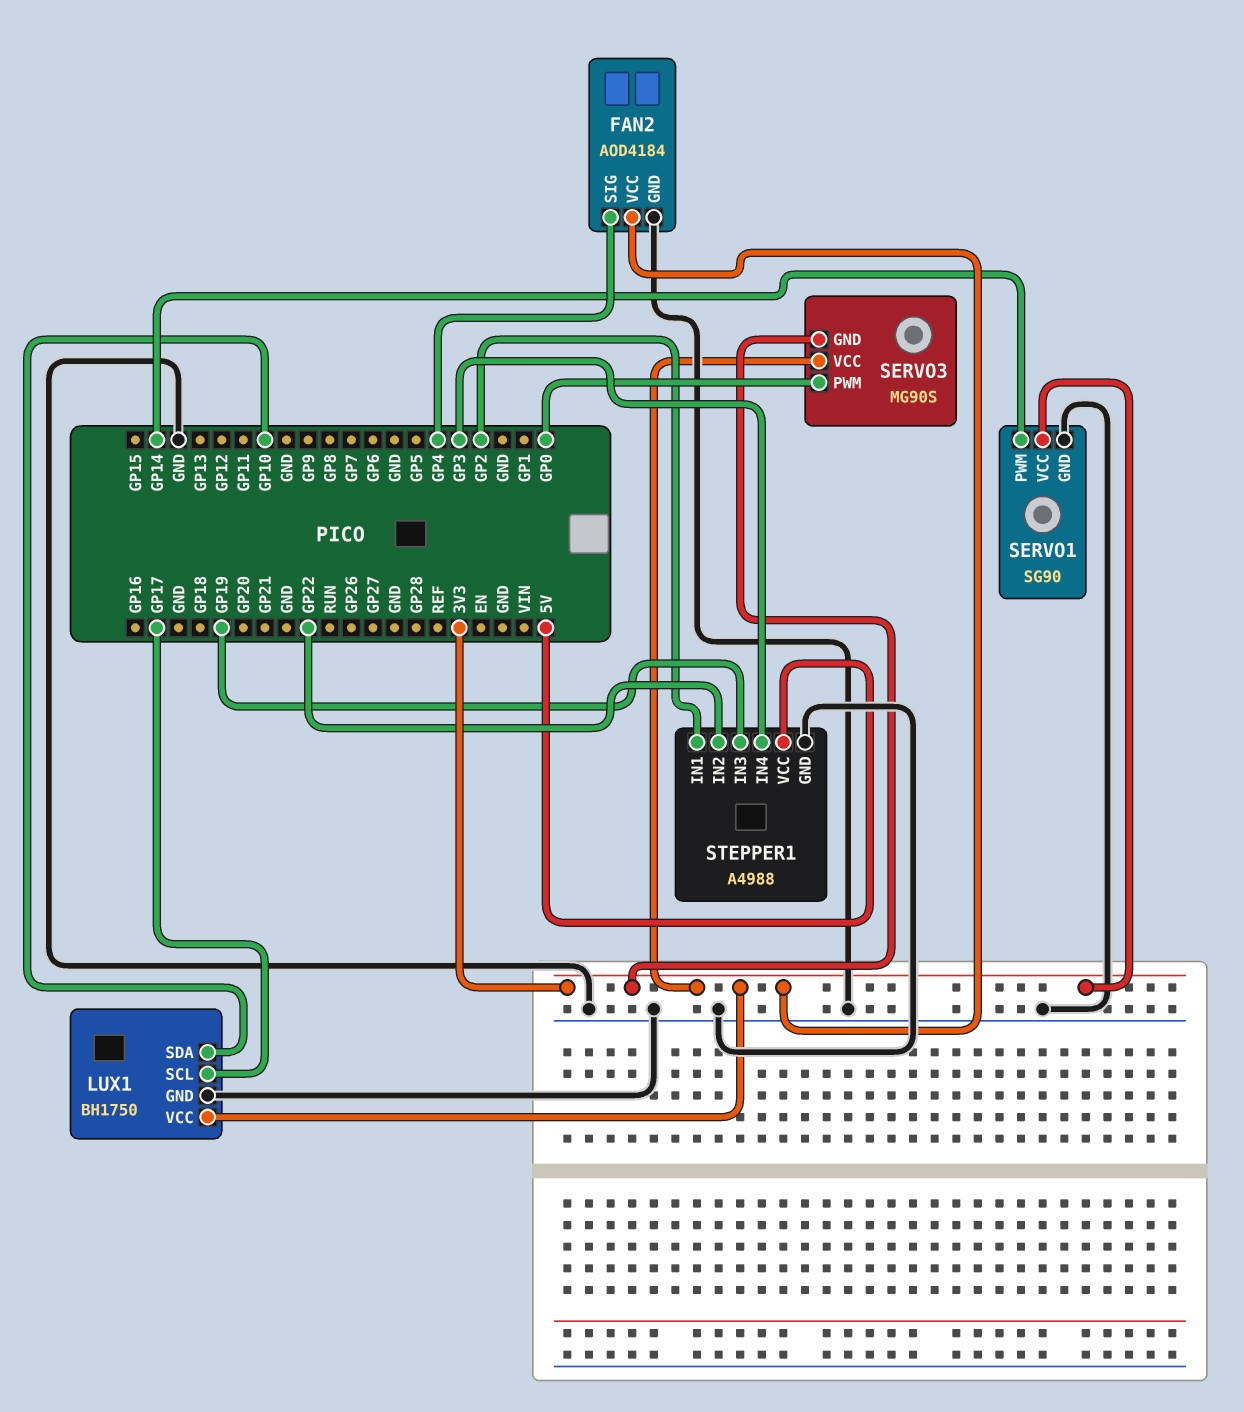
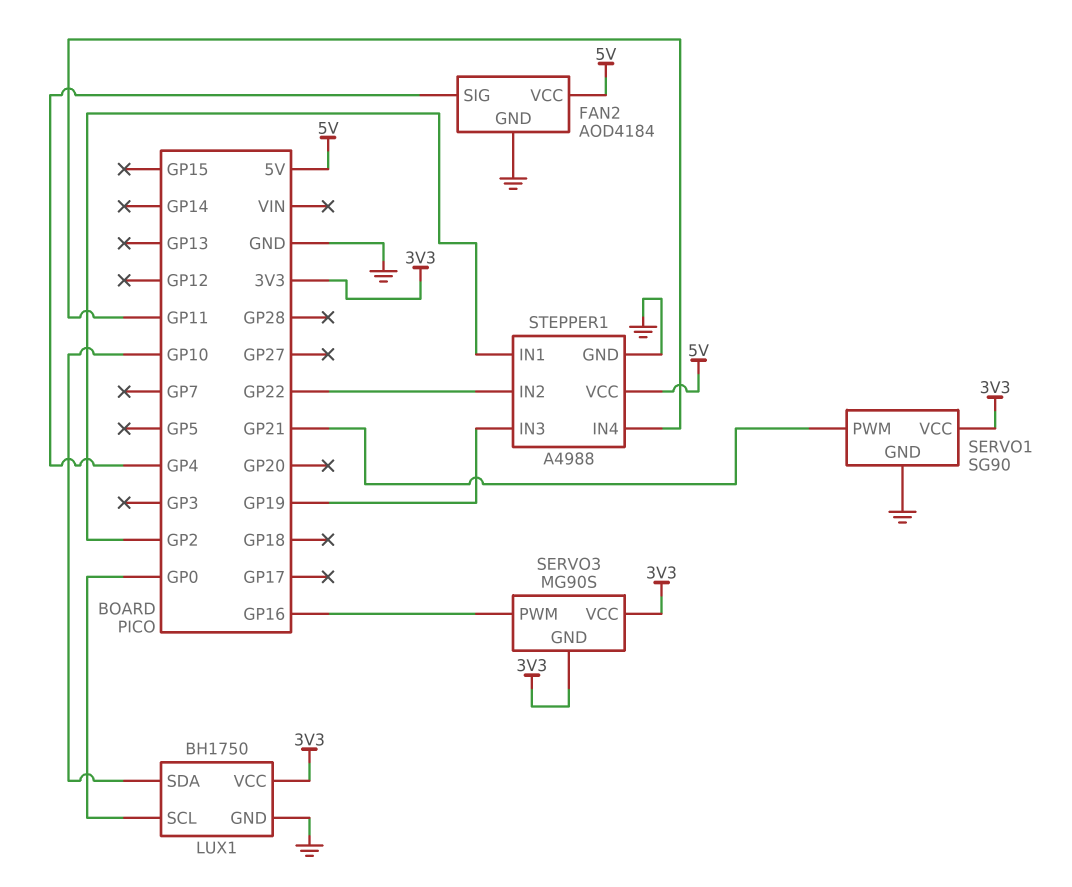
FAN2 pin VCC: 3V3 -> 5V
LUX1 pin SCL: GP17 -> GP0
SERVO1 pin PWM: GP14 -> GP21
SERVO3 pin PWM: GP0 -> GP16
STEPPER1 pin IN4: GP3 -> GP11

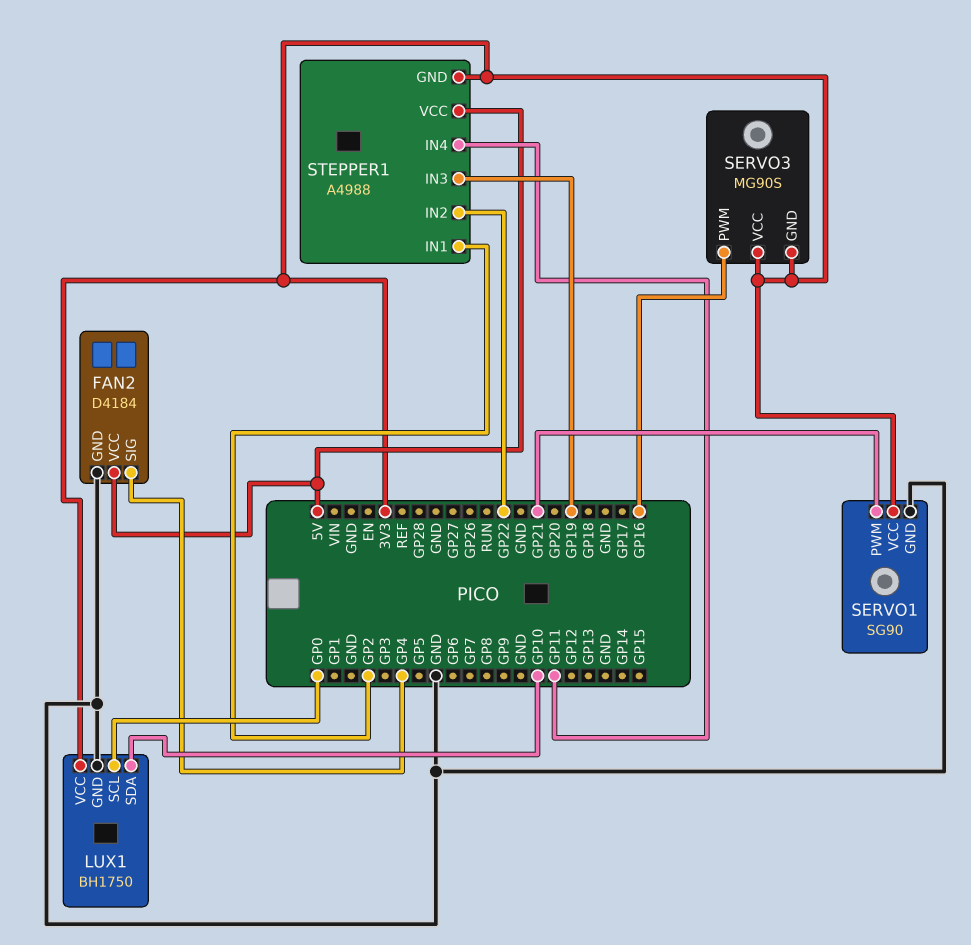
FAN2: AOD4184 -> D4184
STEPPER1 pin GND: GND -> 3V3

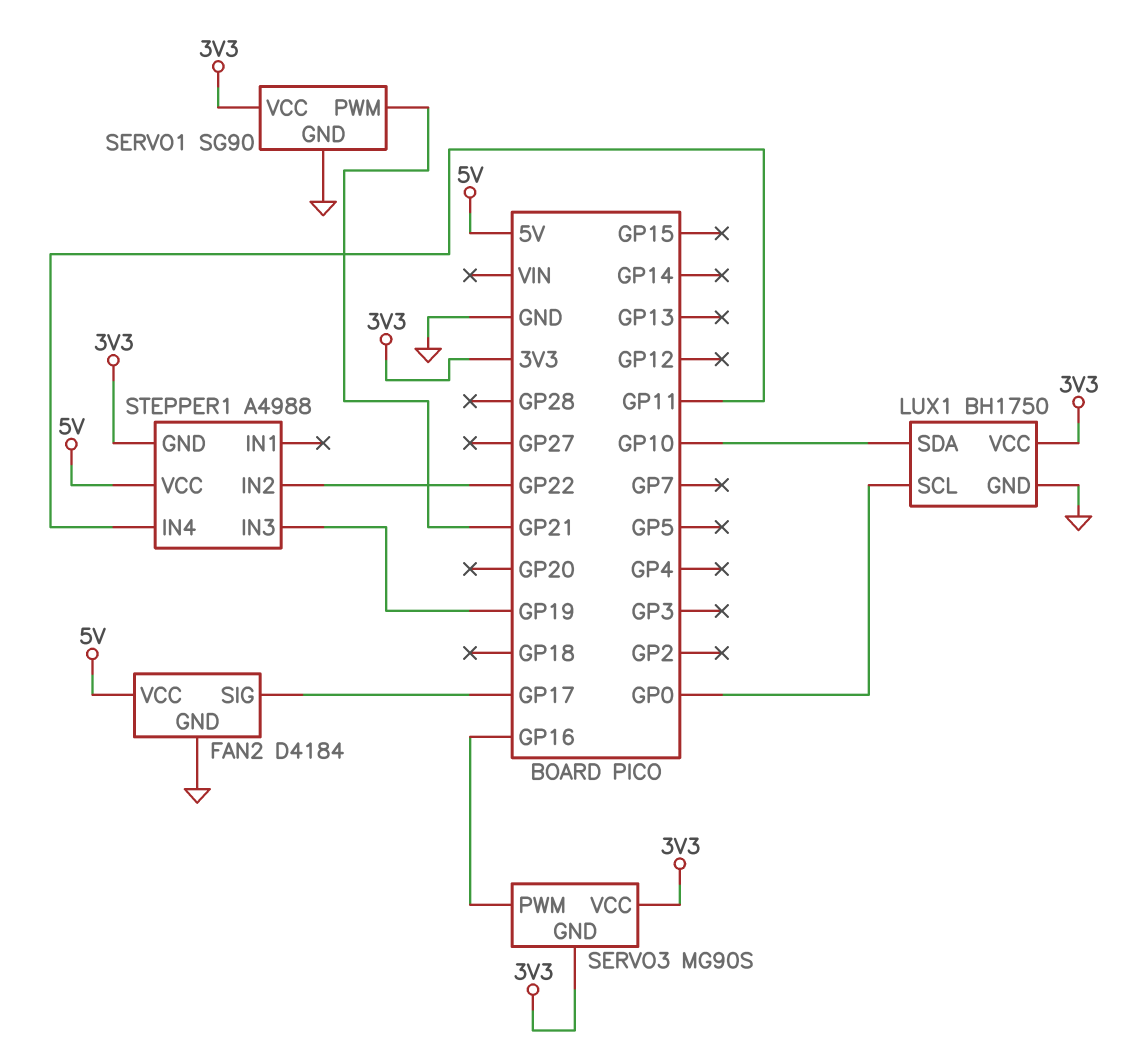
FAN2 pin SIG: GP4 -> GP17
STEPPER1 pin IN1: GP2 -> none

